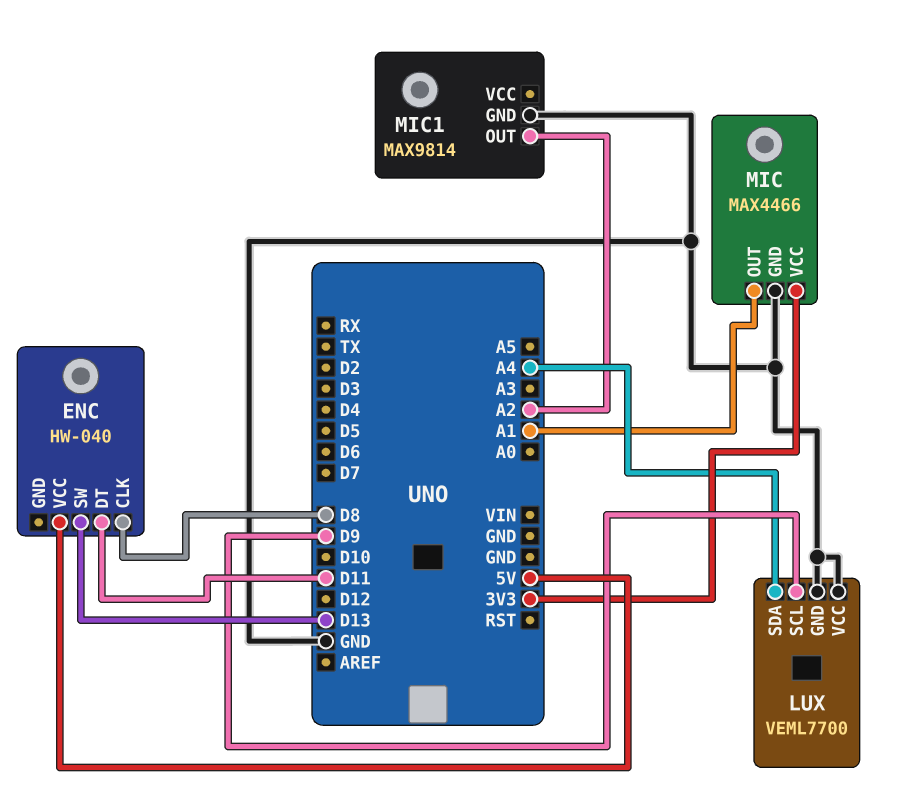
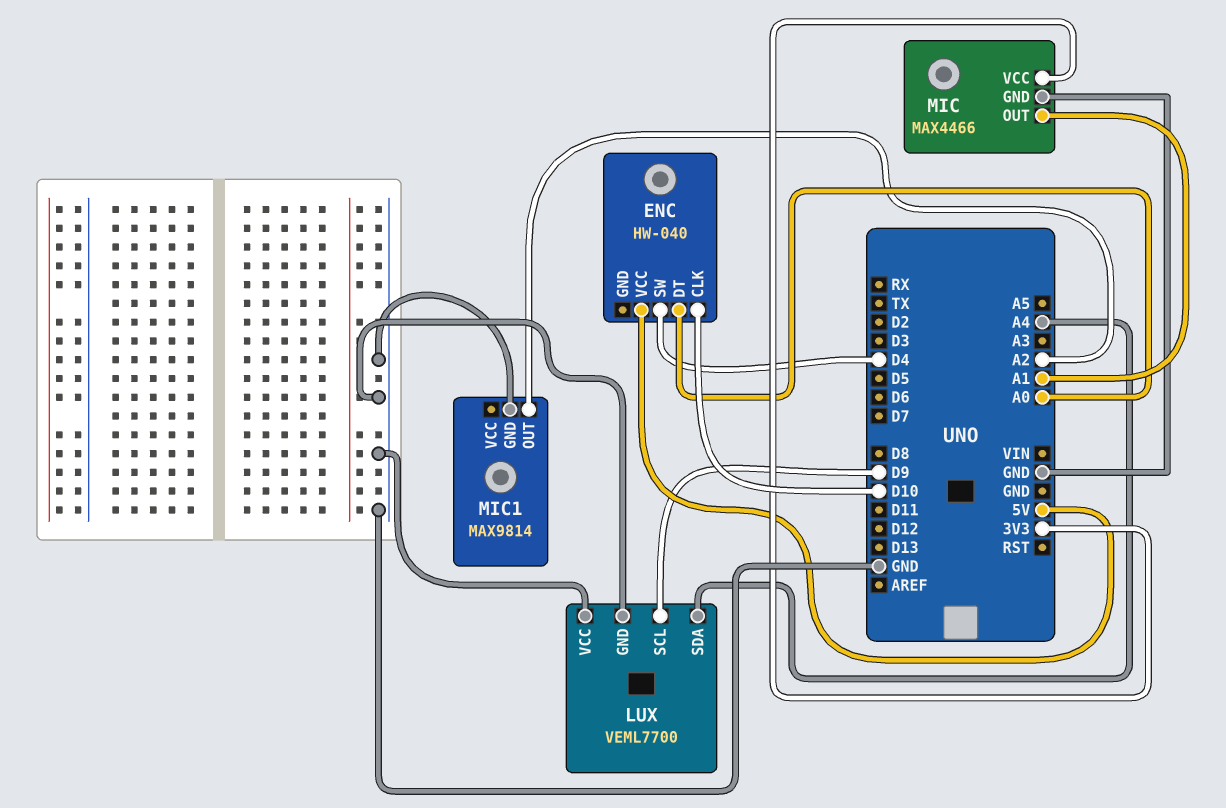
ENC pin CLK: D8 -> D10
ENC pin DT: D11 -> A0
ENC pin SW: D13 -> D4

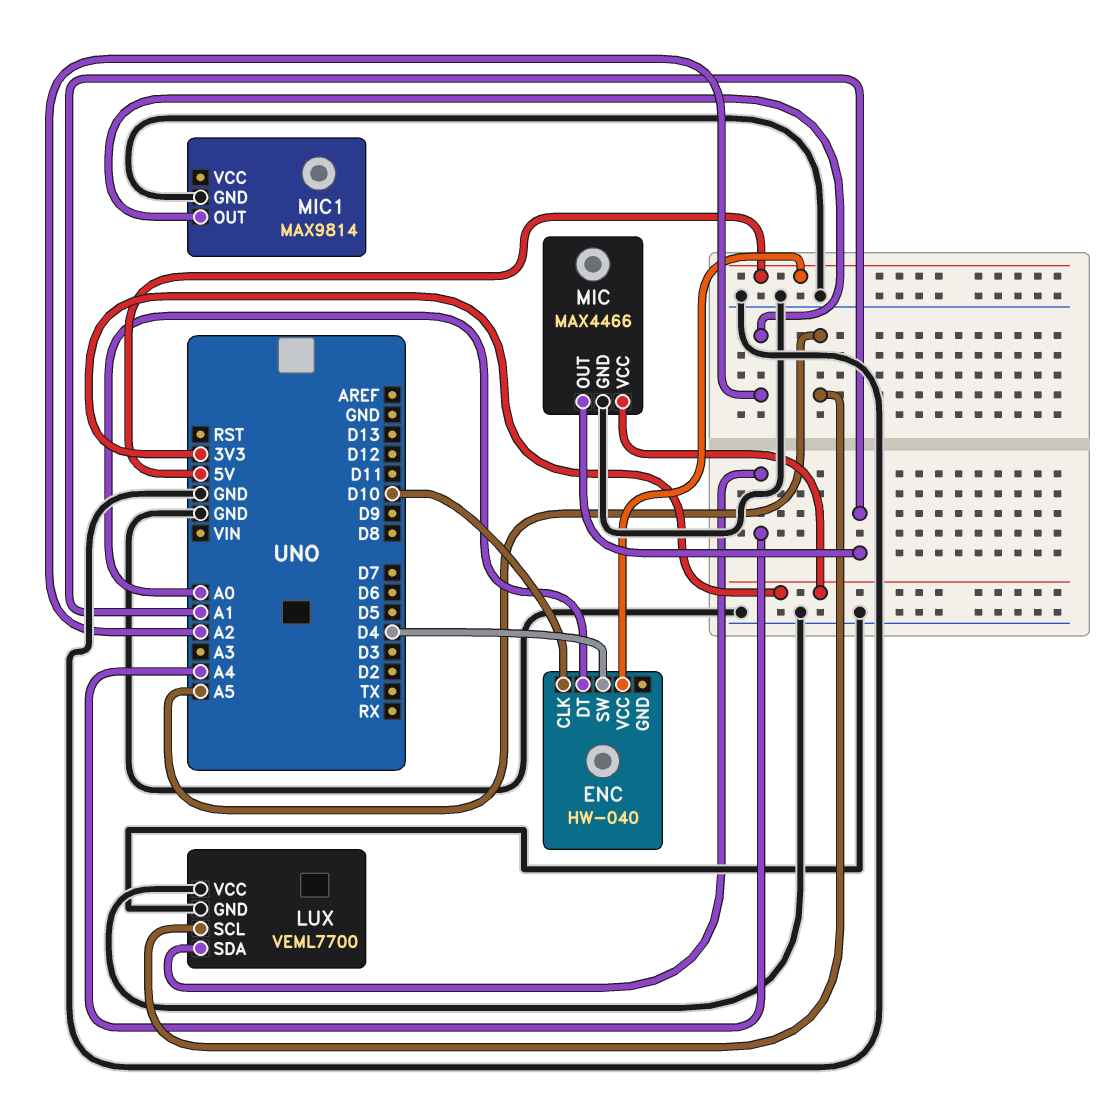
LUX pin SCL: D9 -> A5

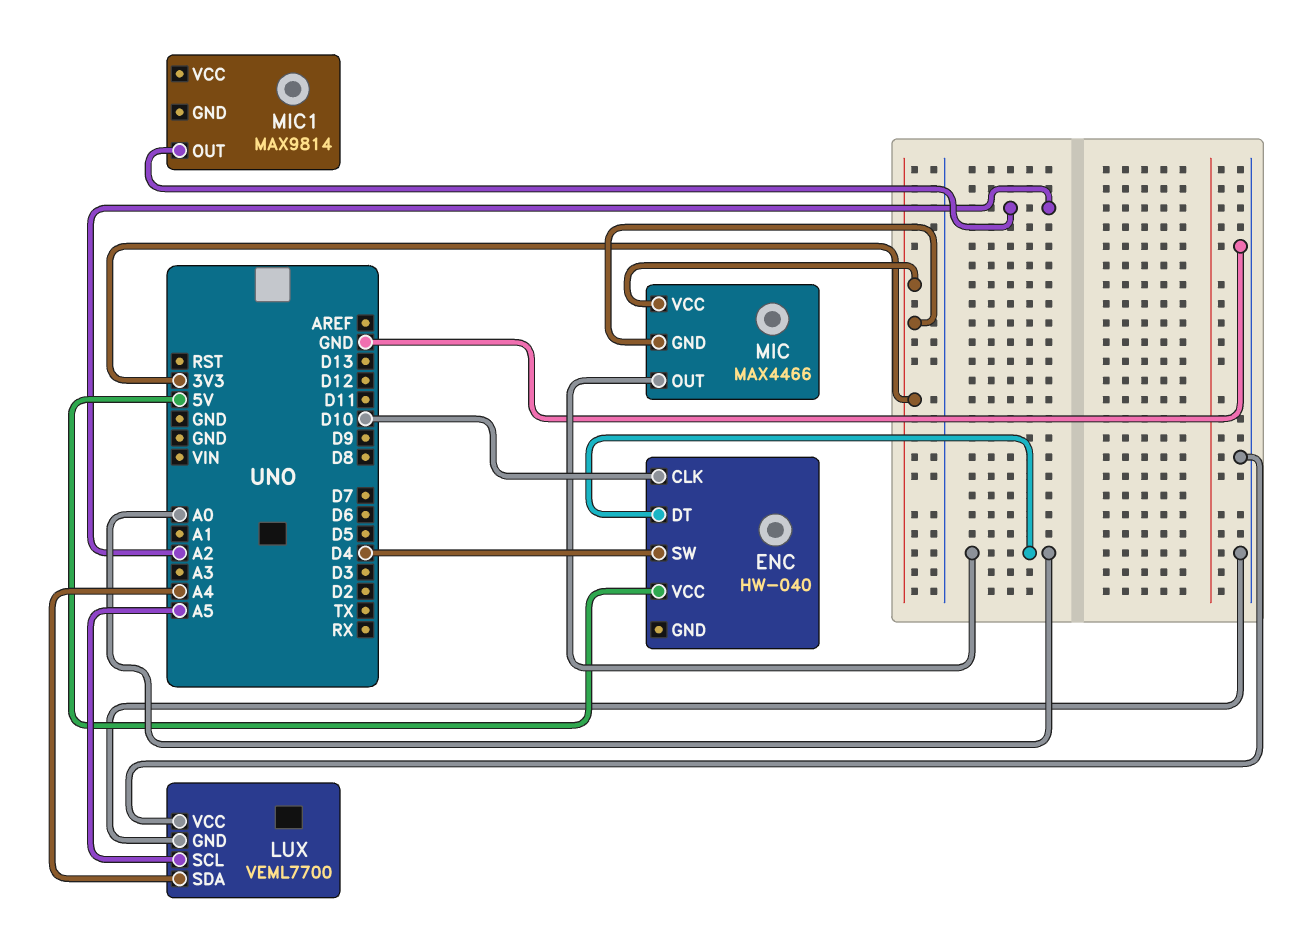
MIC pin GND: GND -> 3V3
MIC pin OUT: A1 -> A0
MIC1 pin GND: GND -> none

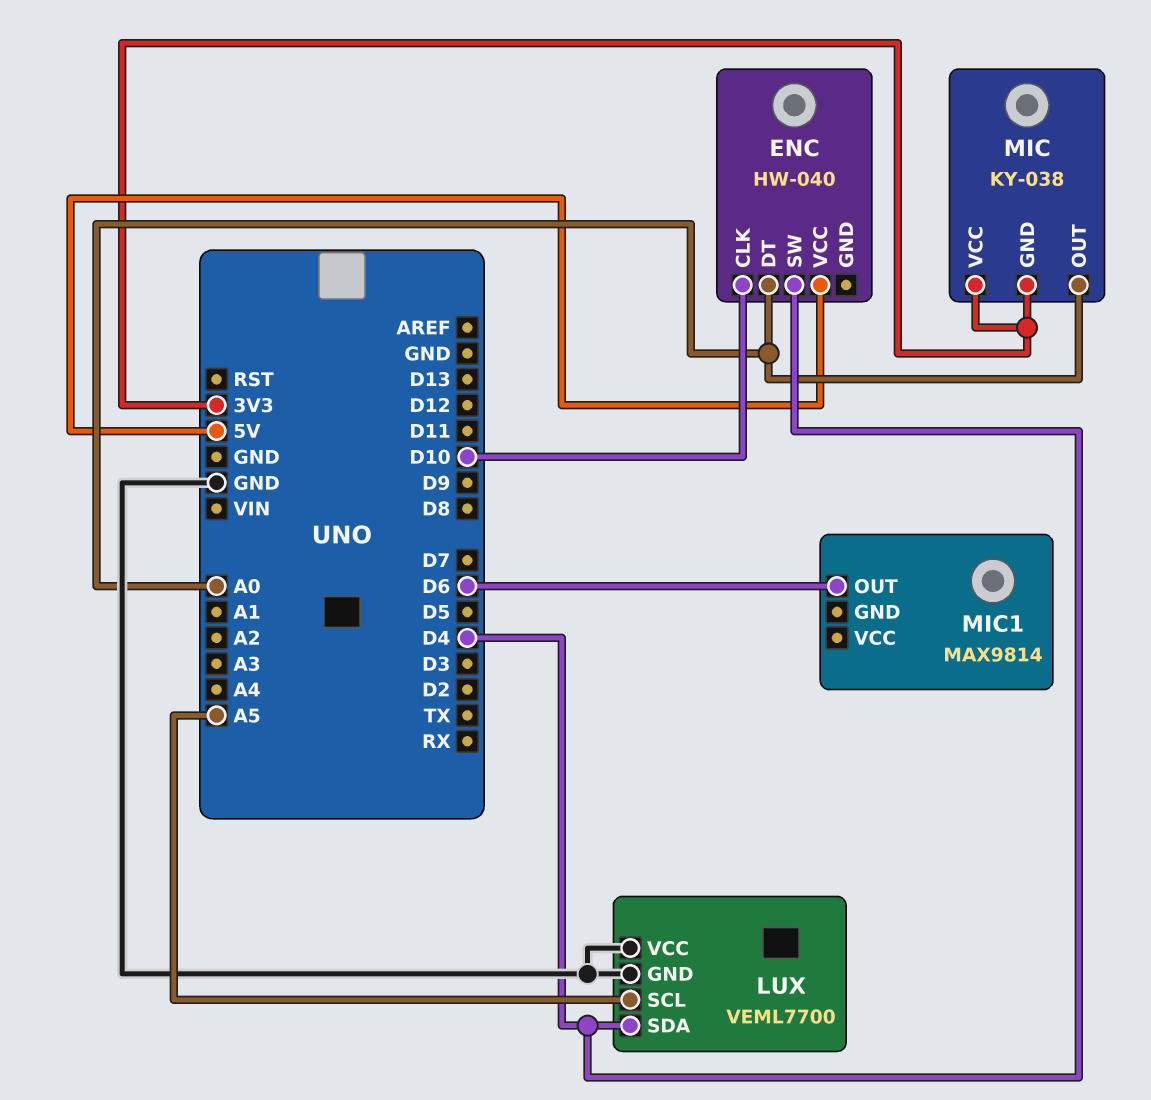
LUX pin SDA: A4 -> D4
MIC: MAX4466 -> KY-038
MIC1 pin OUT: A2 -> D6

